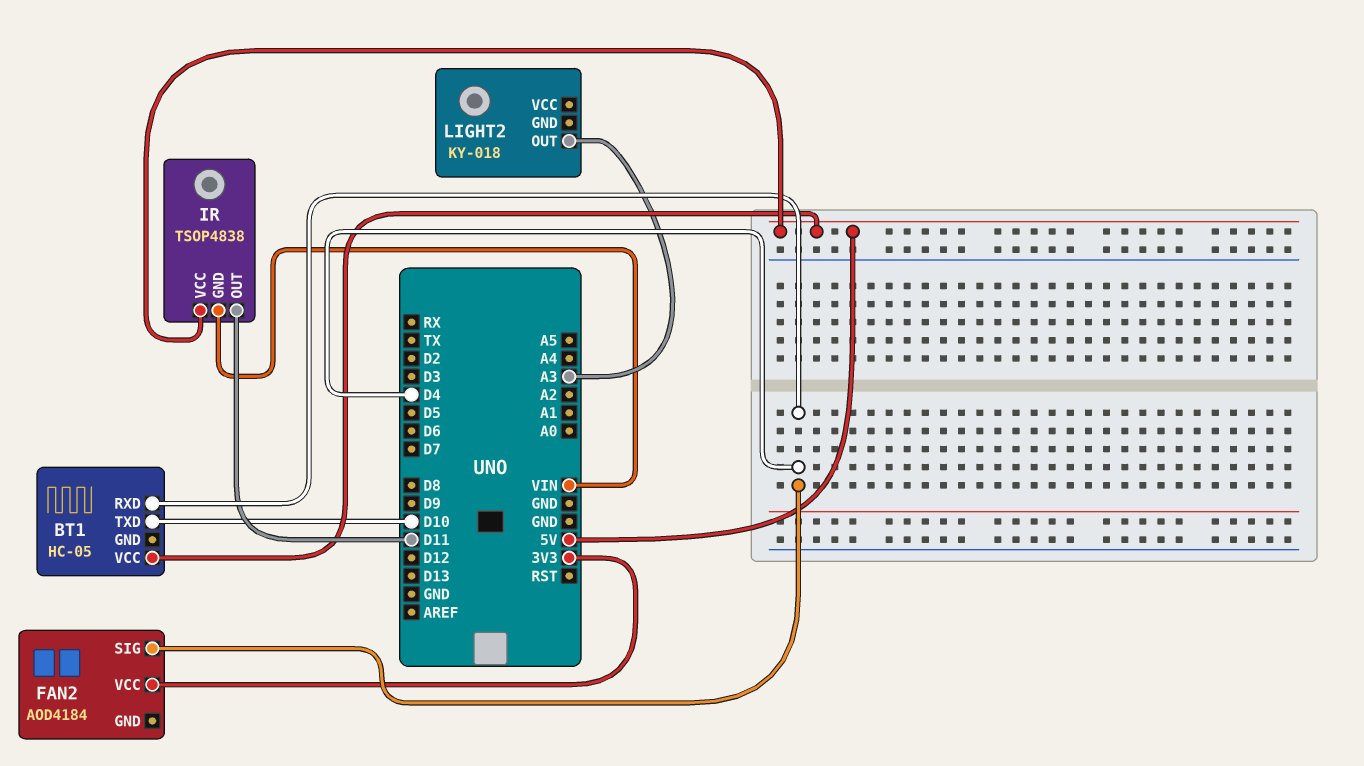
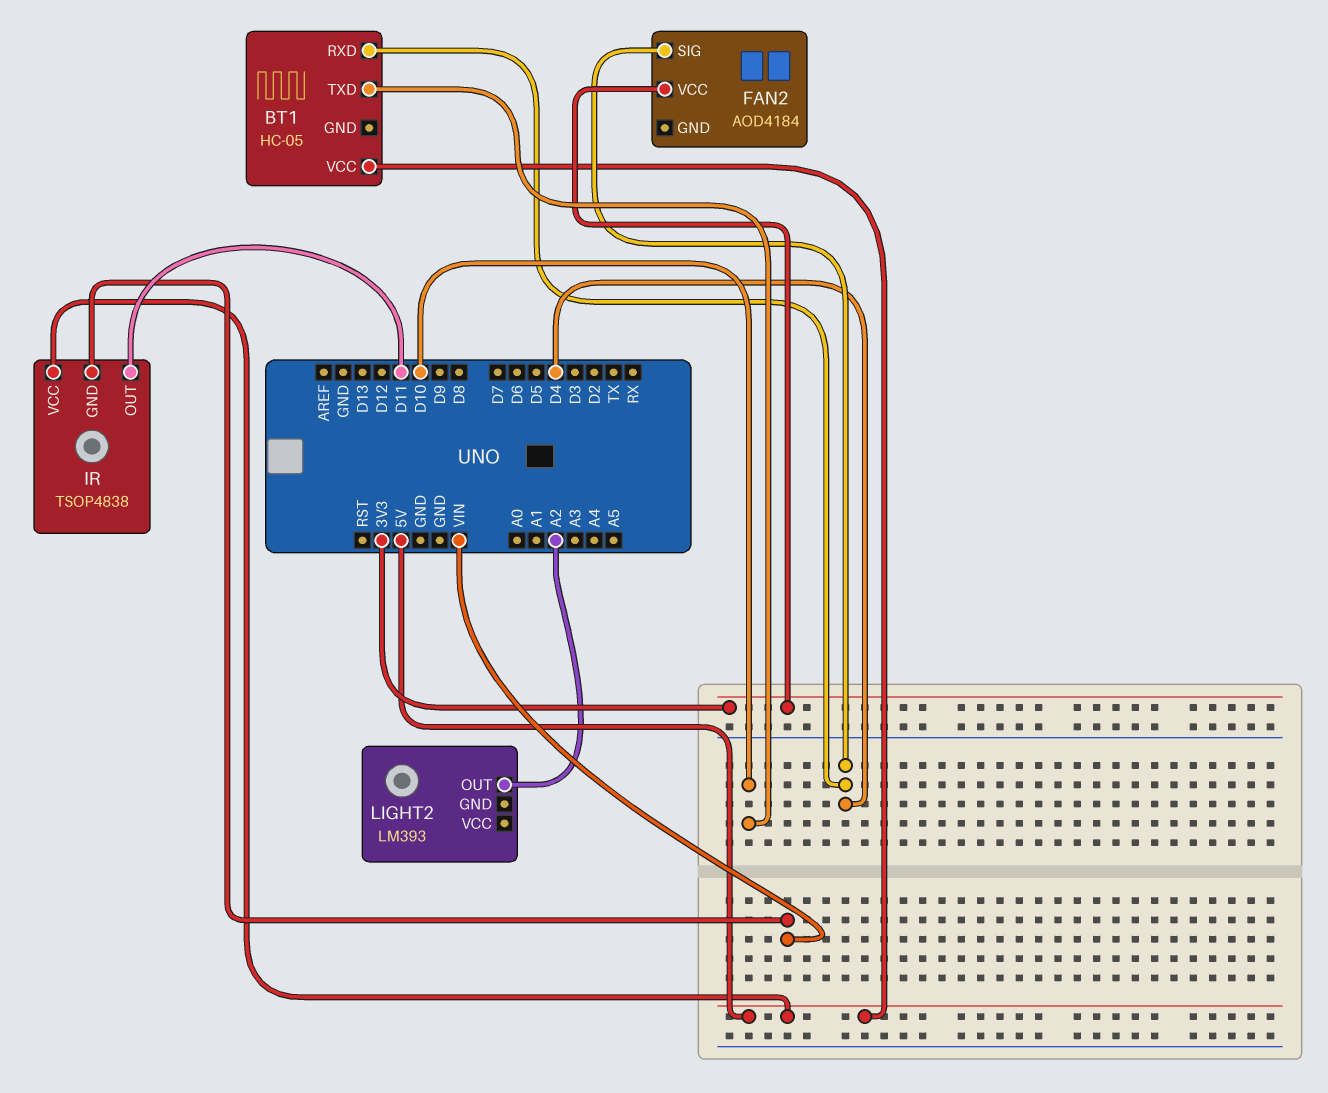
LIGHT2: KY-018 -> LM393
LIGHT2 pin OUT: A3 -> A2

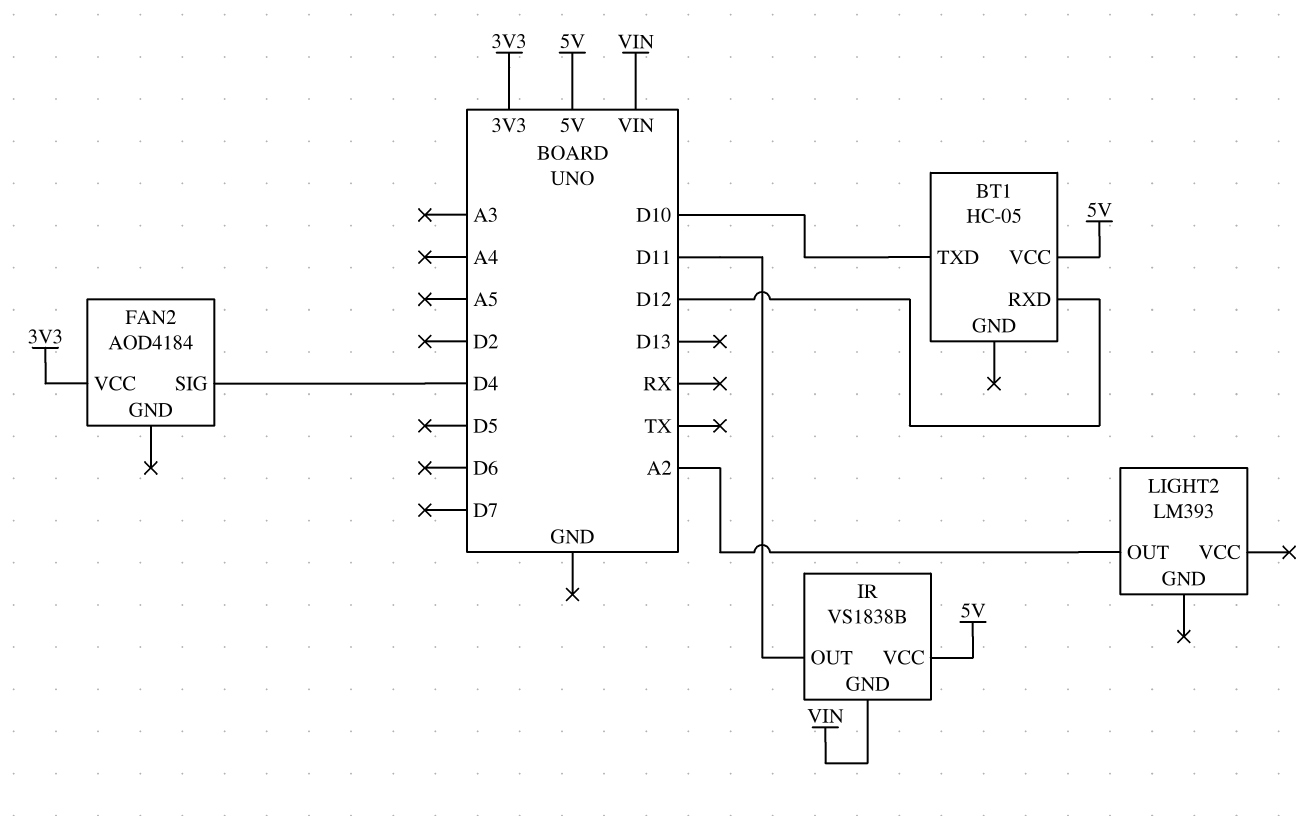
BT1 pin RXD: D4 -> D12
IR: TSOP4838 -> VS1838B

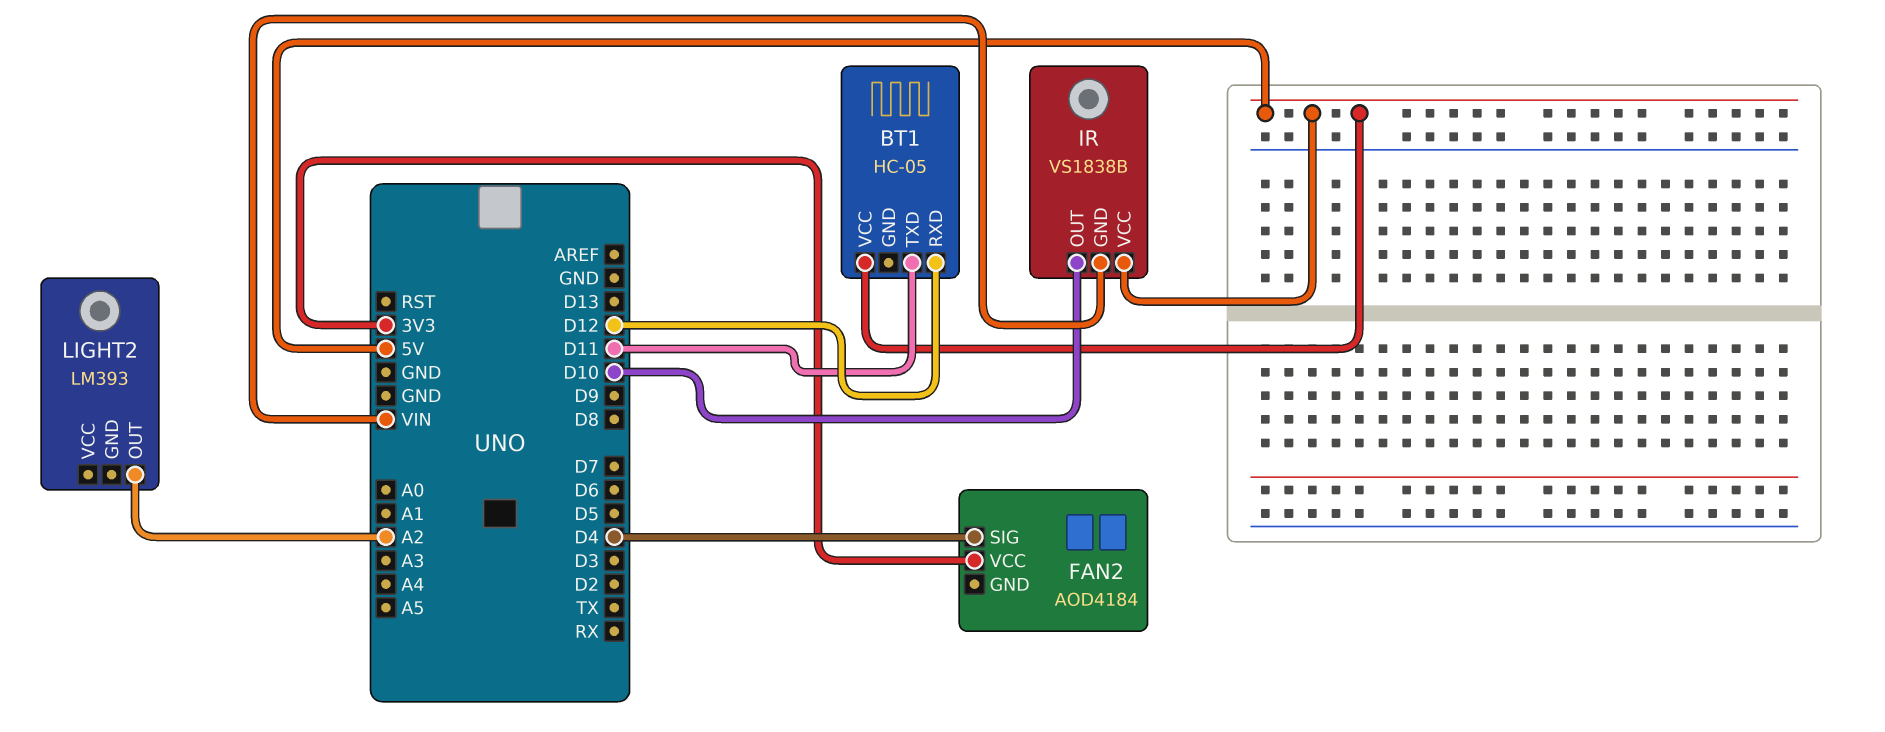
BT1 pin TXD: D10 -> D11
IR pin OUT: D11 -> D10

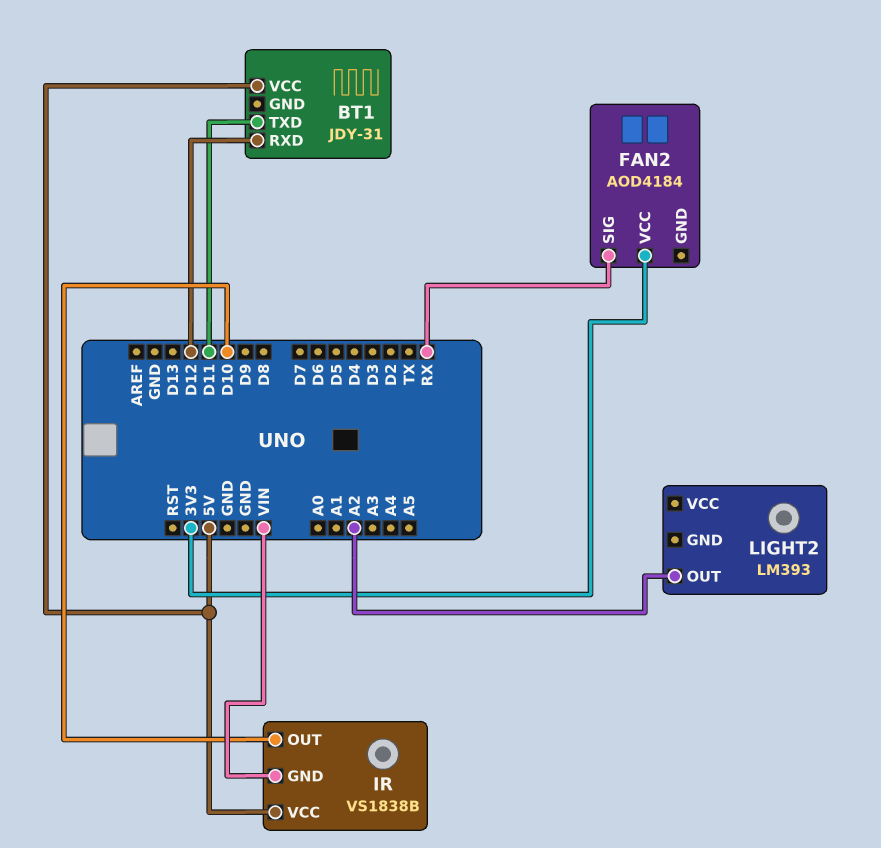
BT1: HC-05 -> JDY-31
FAN2 pin SIG: D4 -> RX

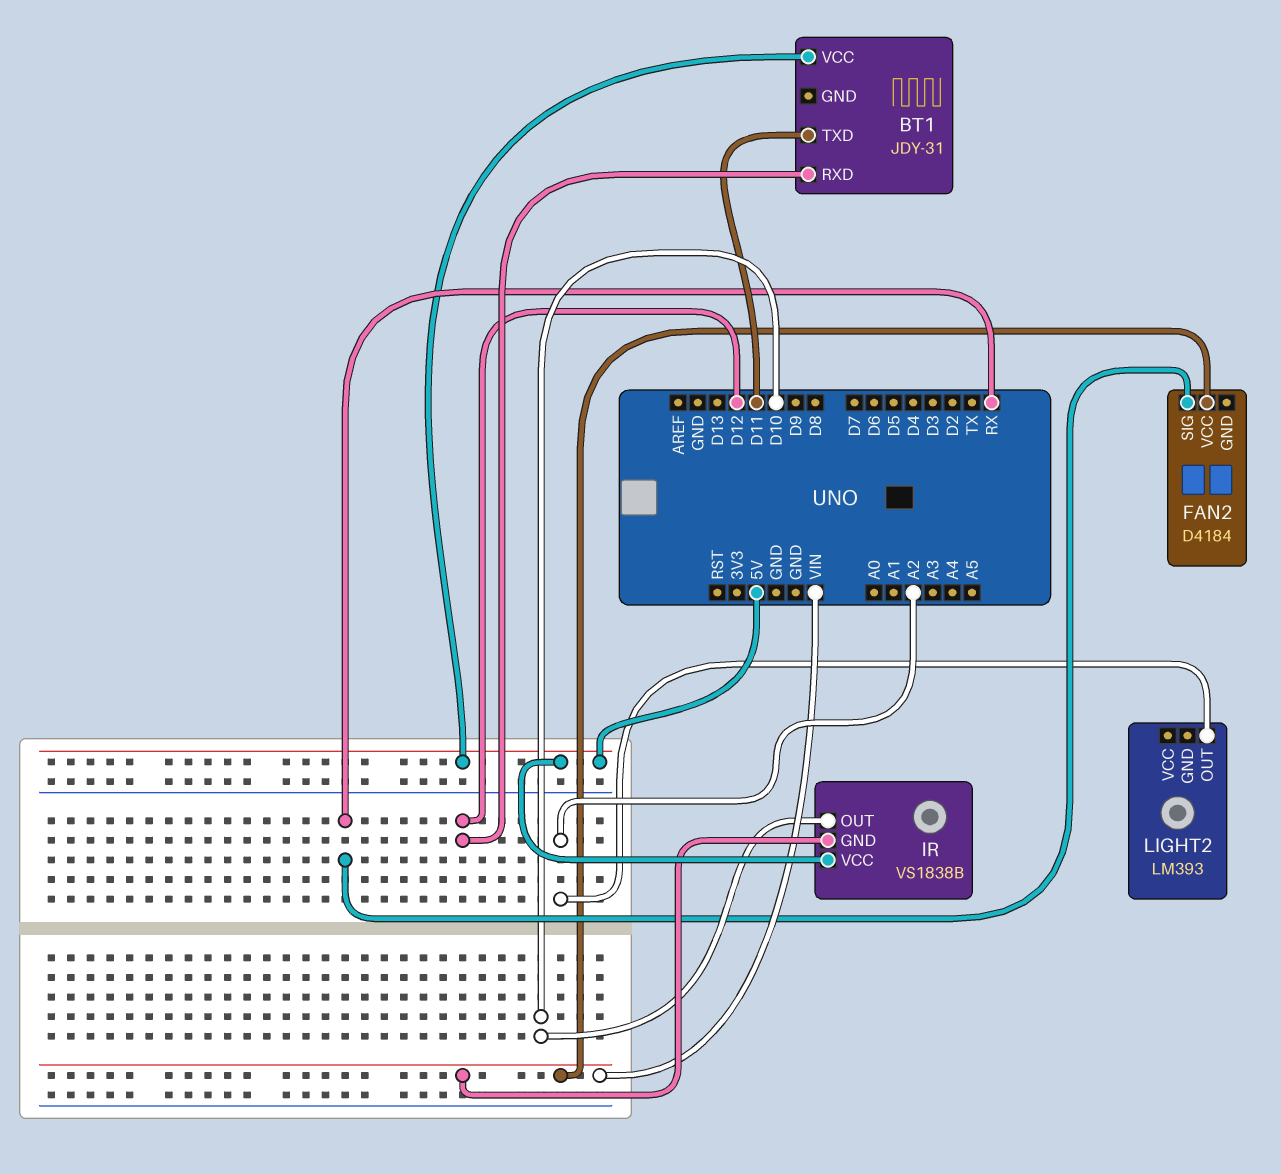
FAN2: AOD4184 -> D4184
FAN2 pin VCC: 3V3 -> VIN

